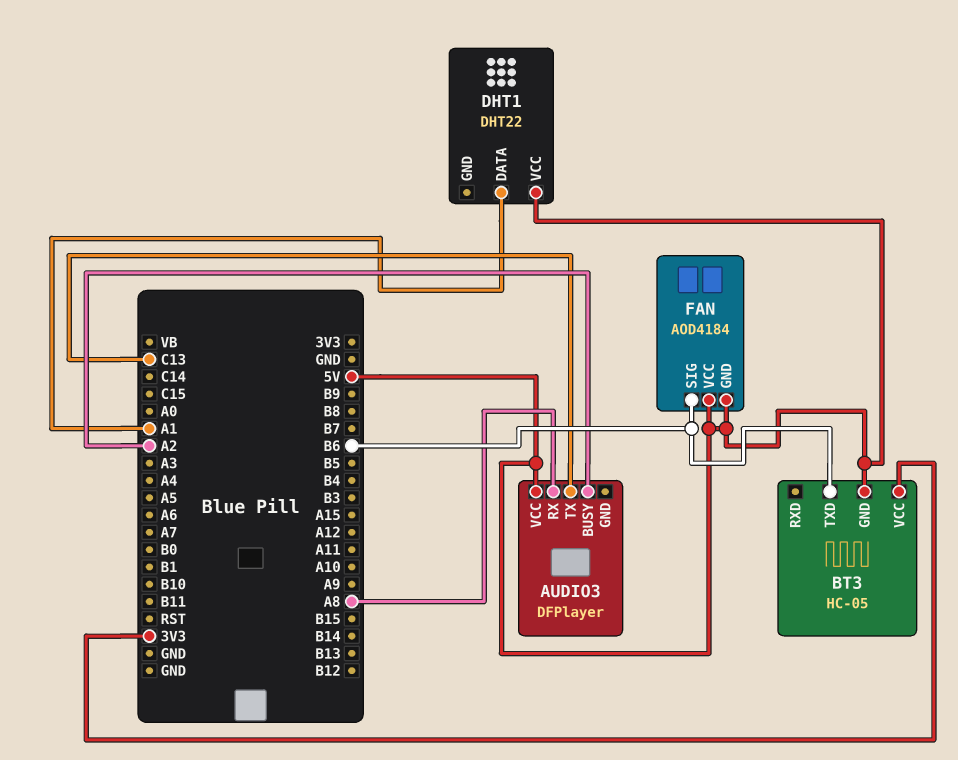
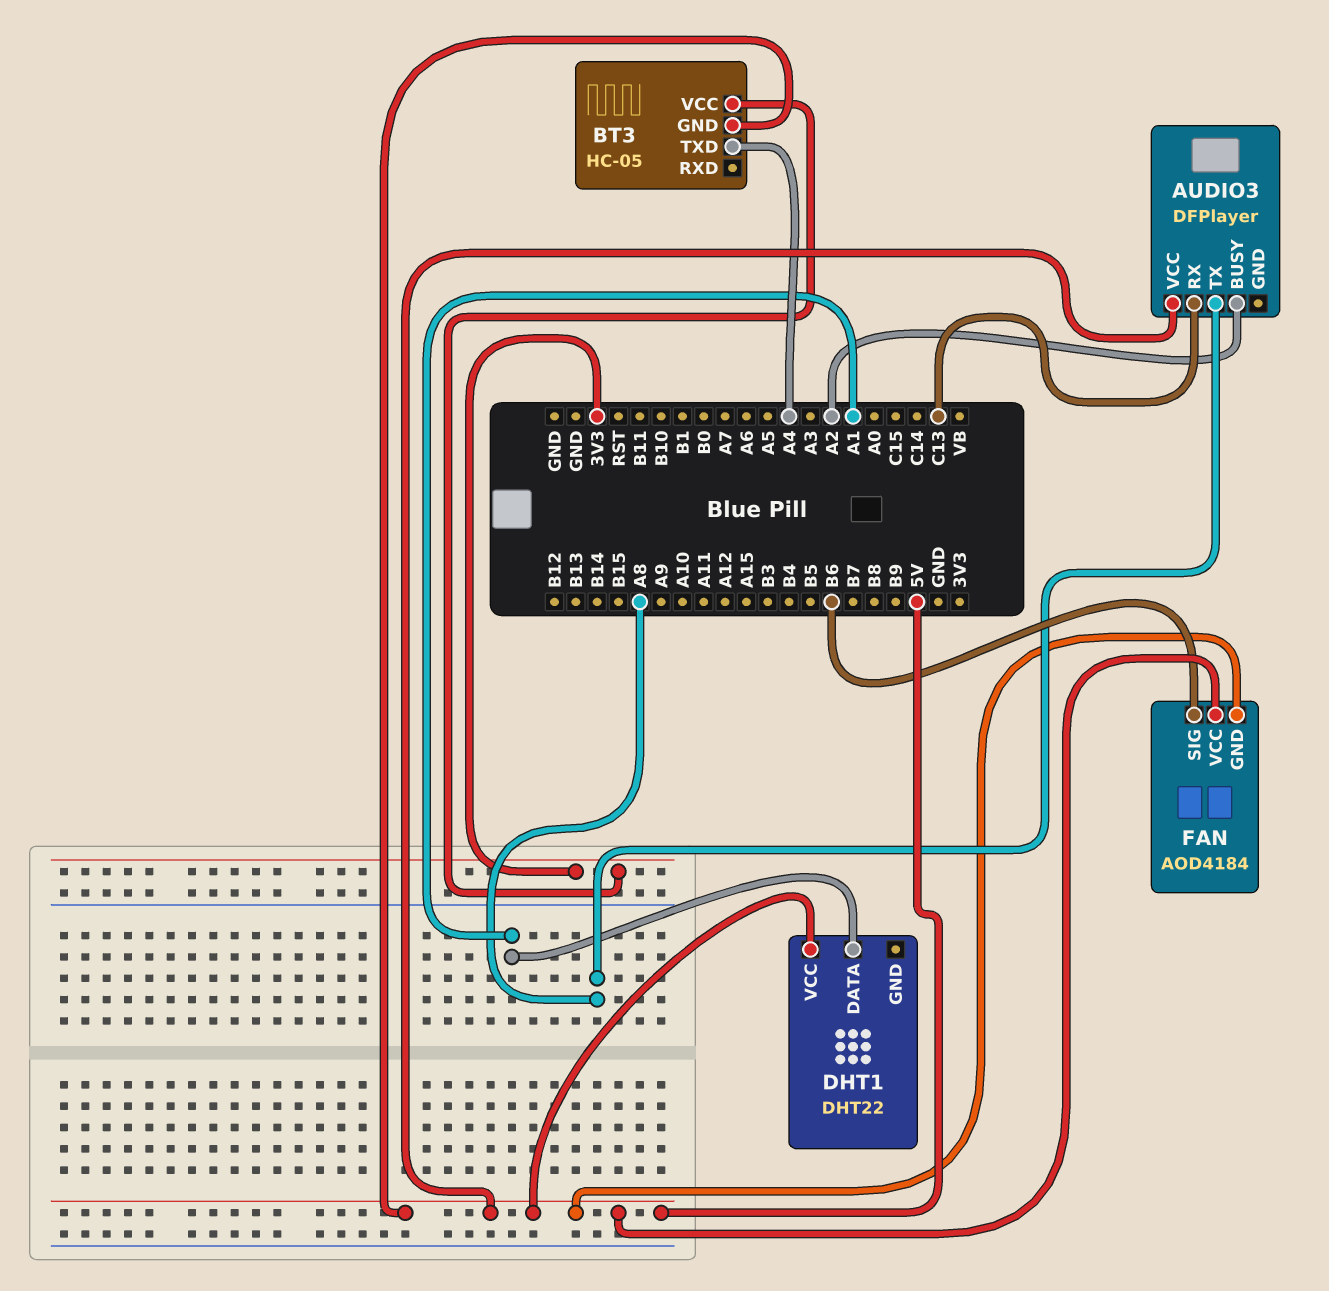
AUDIO3 pin RX: A8 -> C13
AUDIO3 pin TX: C13 -> A8
BT3 pin TXD: B6 -> A4

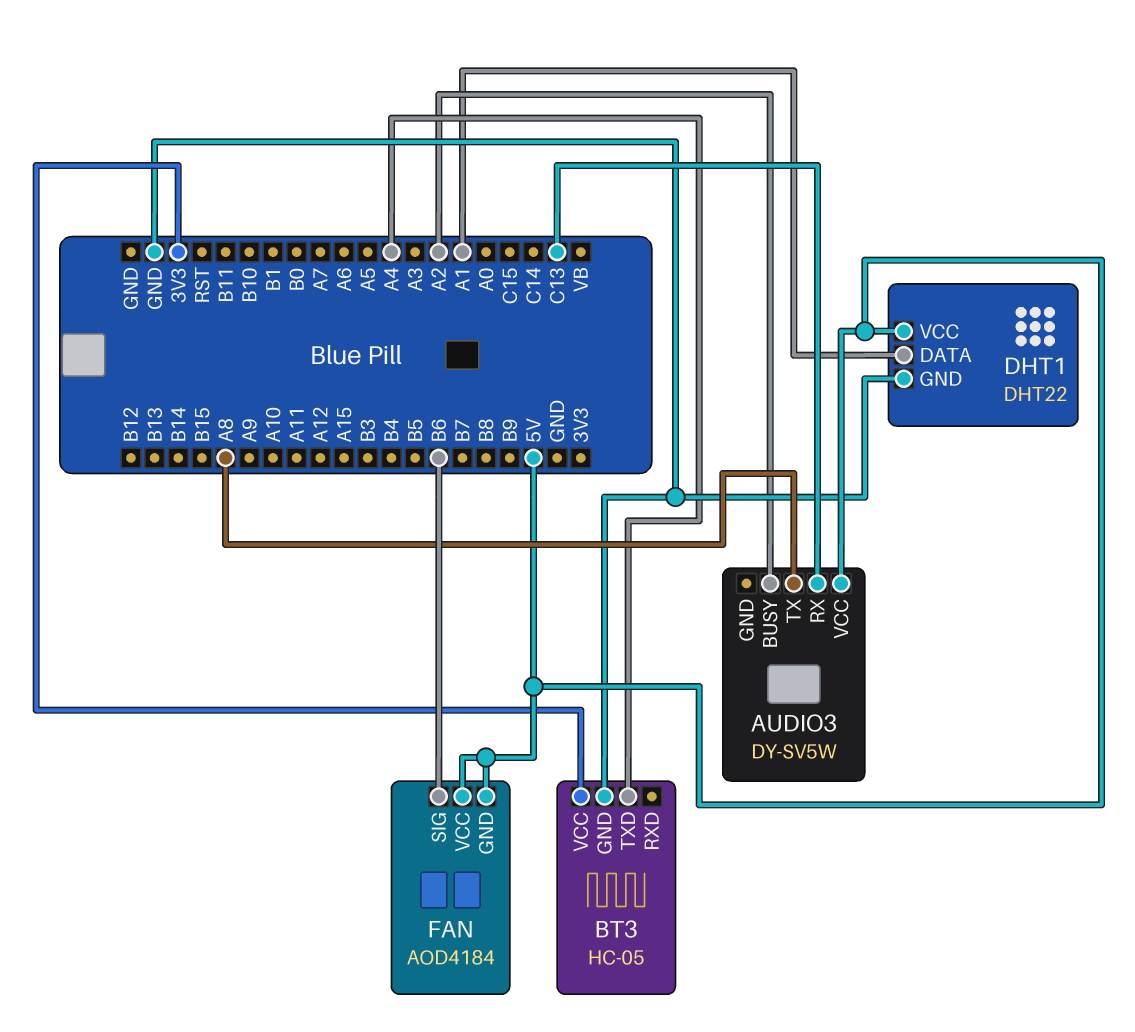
AUDIO3: DFPlayer -> DY-SV5W
BT3 pin GND: 5V -> GND
DHT1 pin GND: none -> GND

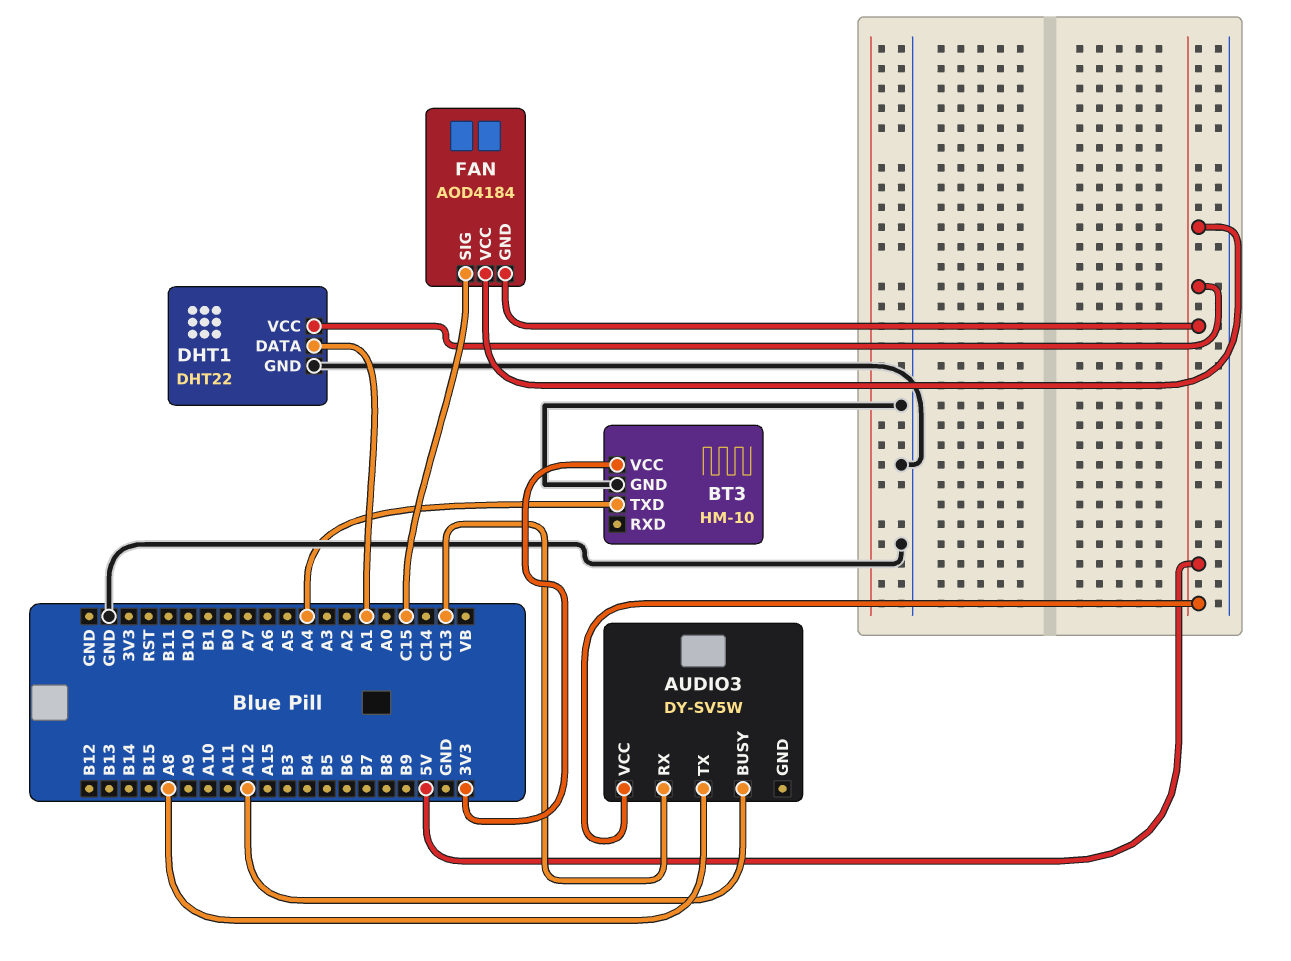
AUDIO3 pin BUSY: A2 -> A12
BT3: HC-05 -> HM-10
FAN pin SIG: B6 -> C15

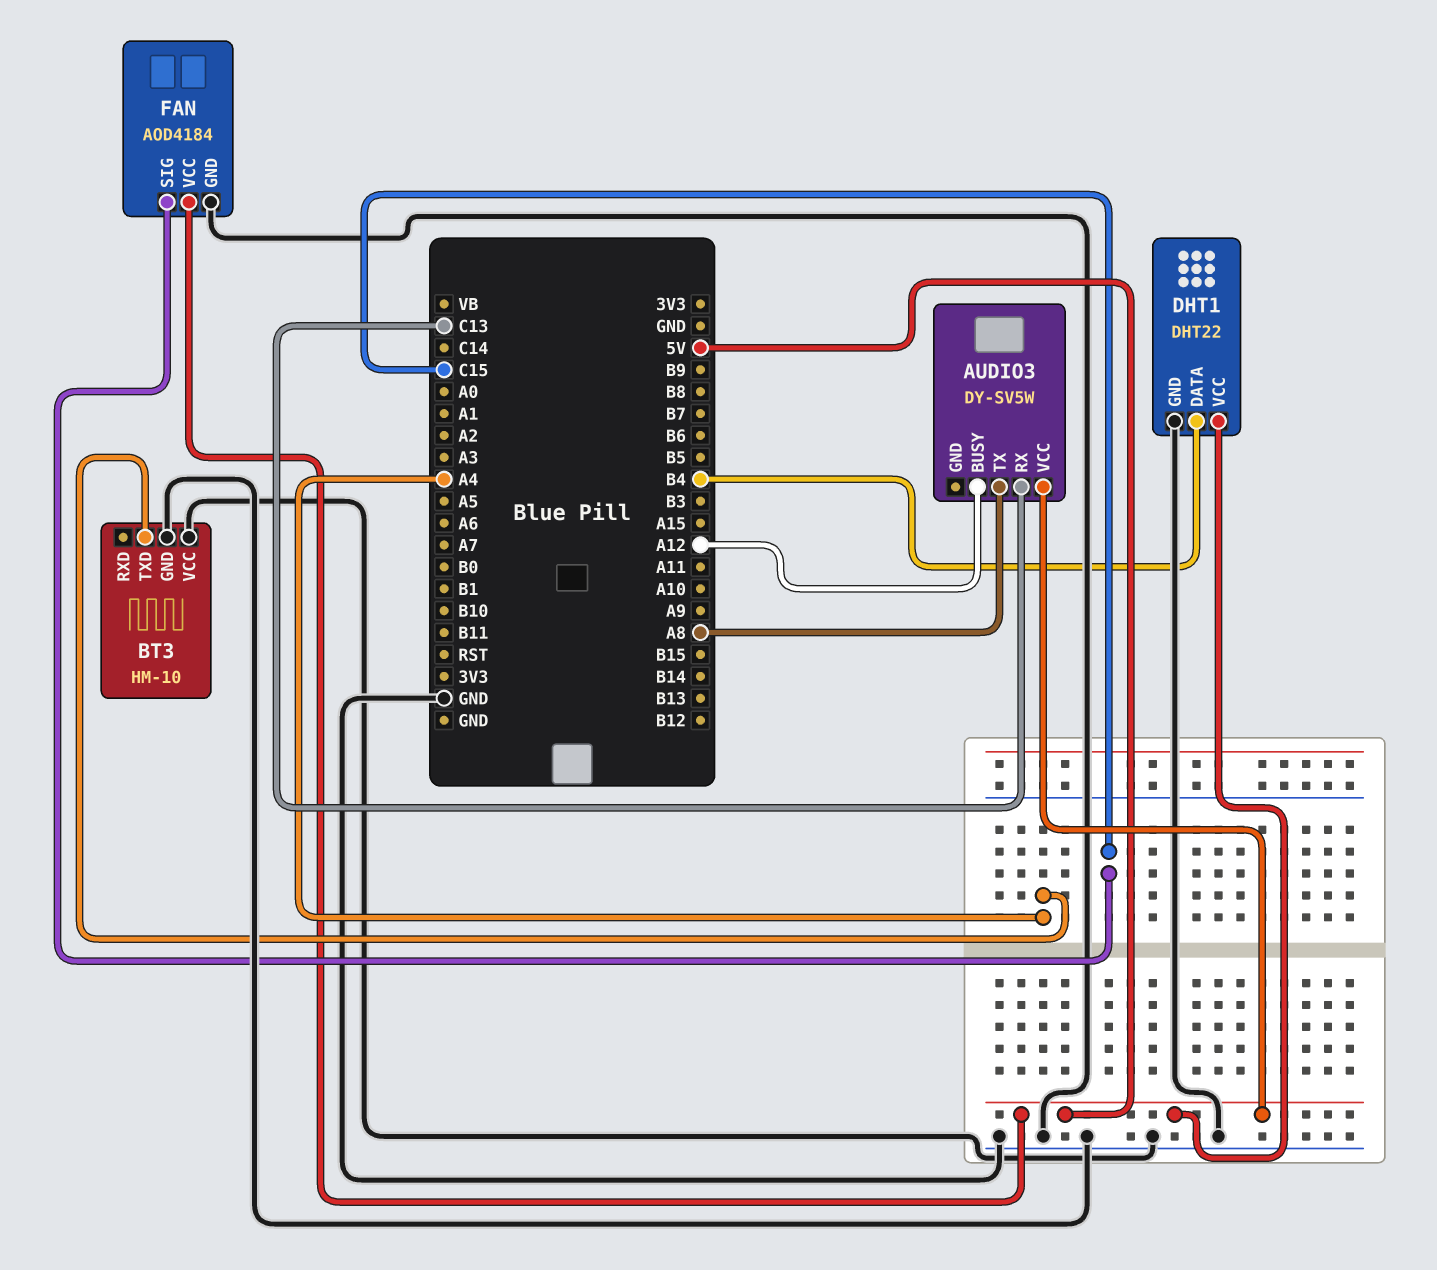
BT3 pin VCC: 3V3 -> GND
DHT1 pin DATA: A1 -> B4
FAN pin GND: 5V -> GND

